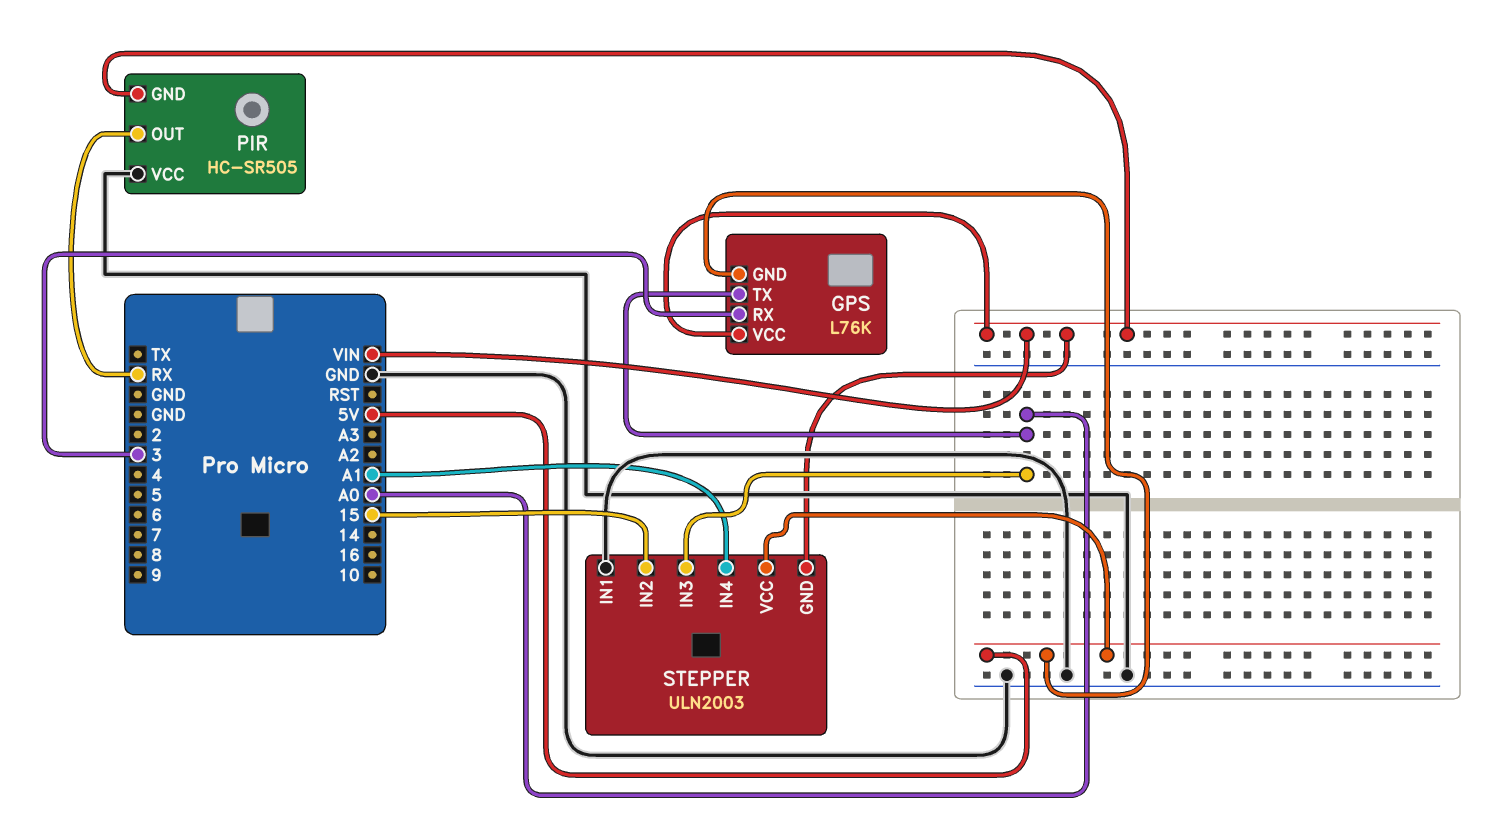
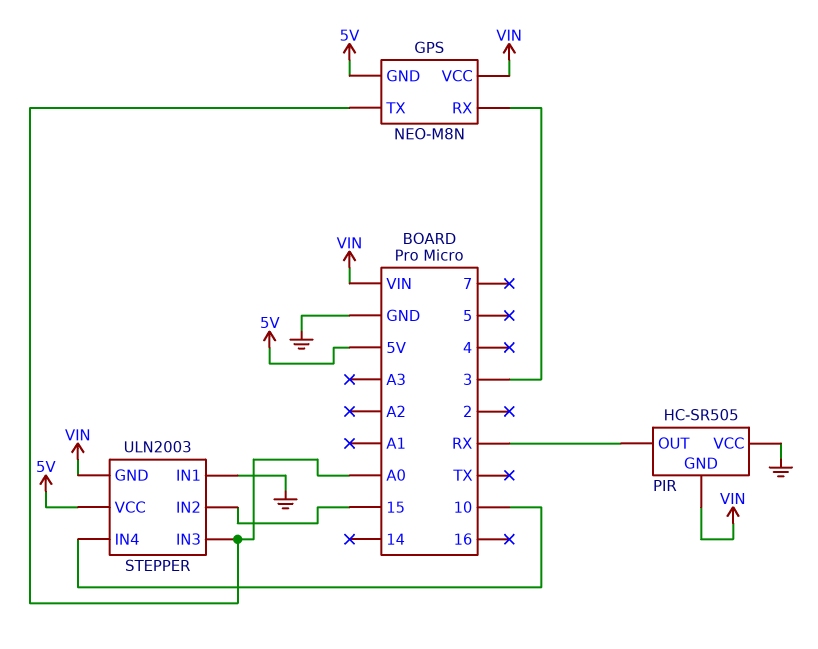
GPS: L76K -> NEO-M8N
STEPPER pin IN4: A1 -> 10

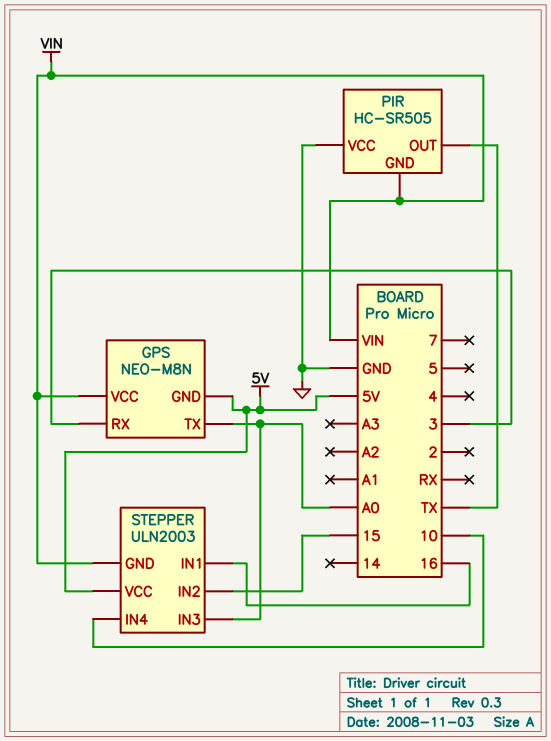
PIR pin OUT: RX -> TX
STEPPER pin IN1: GND -> 16

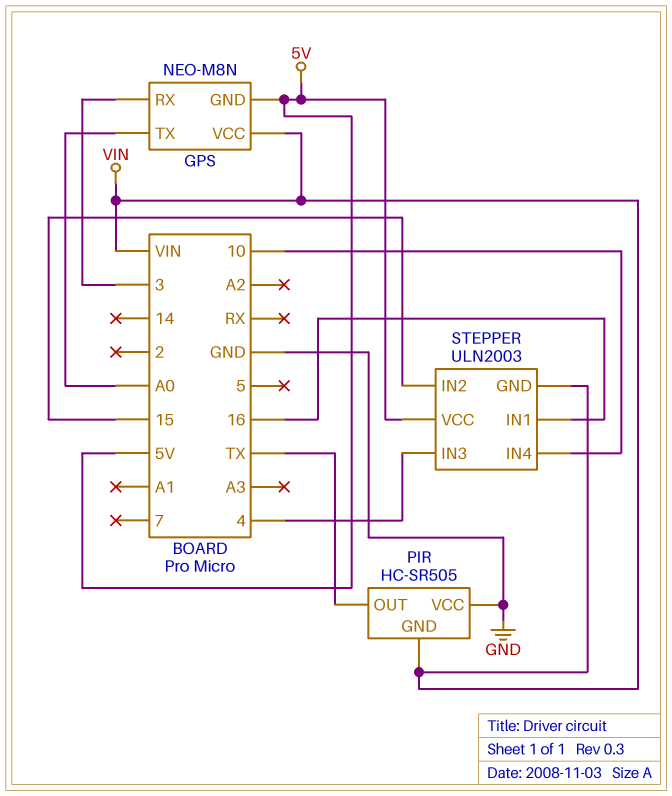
STEPPER pin IN3: A0 -> 4

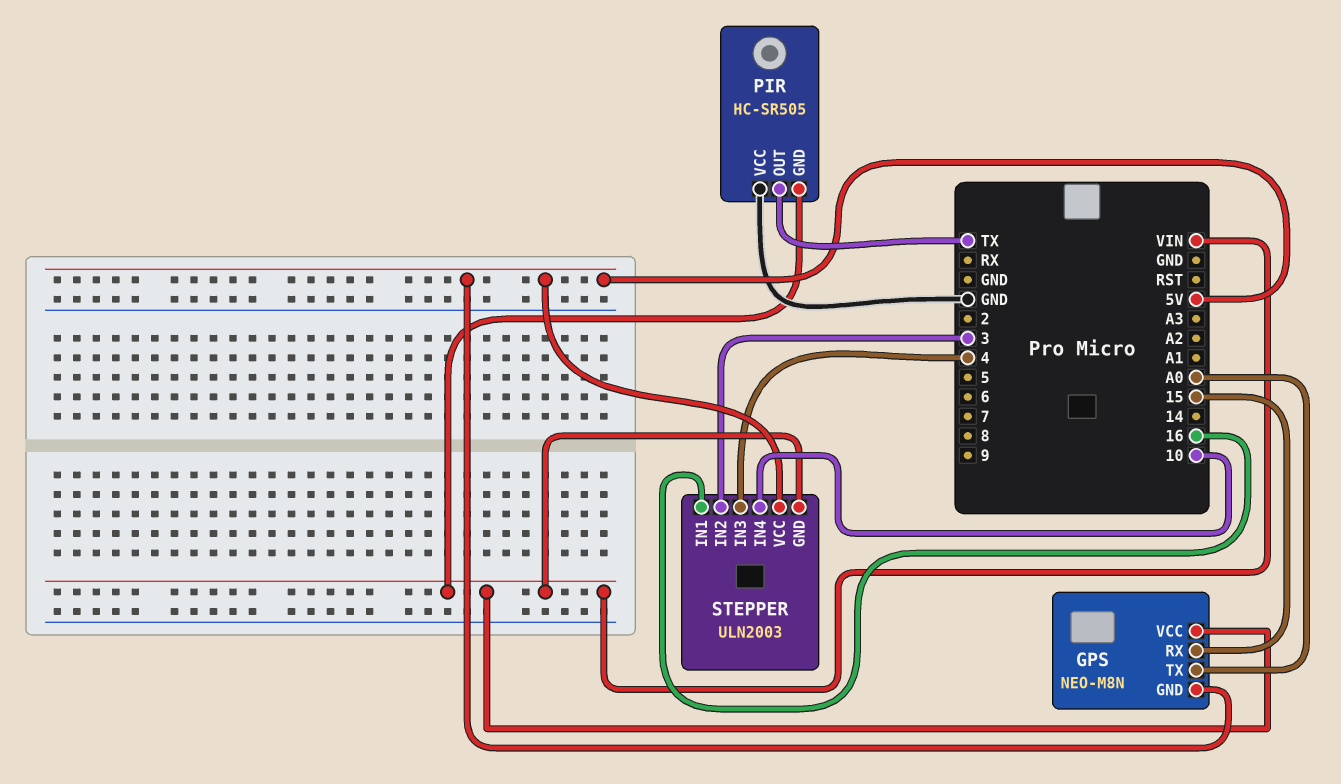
GPS pin RX: 3 -> 15
STEPPER pin IN2: 15 -> 3

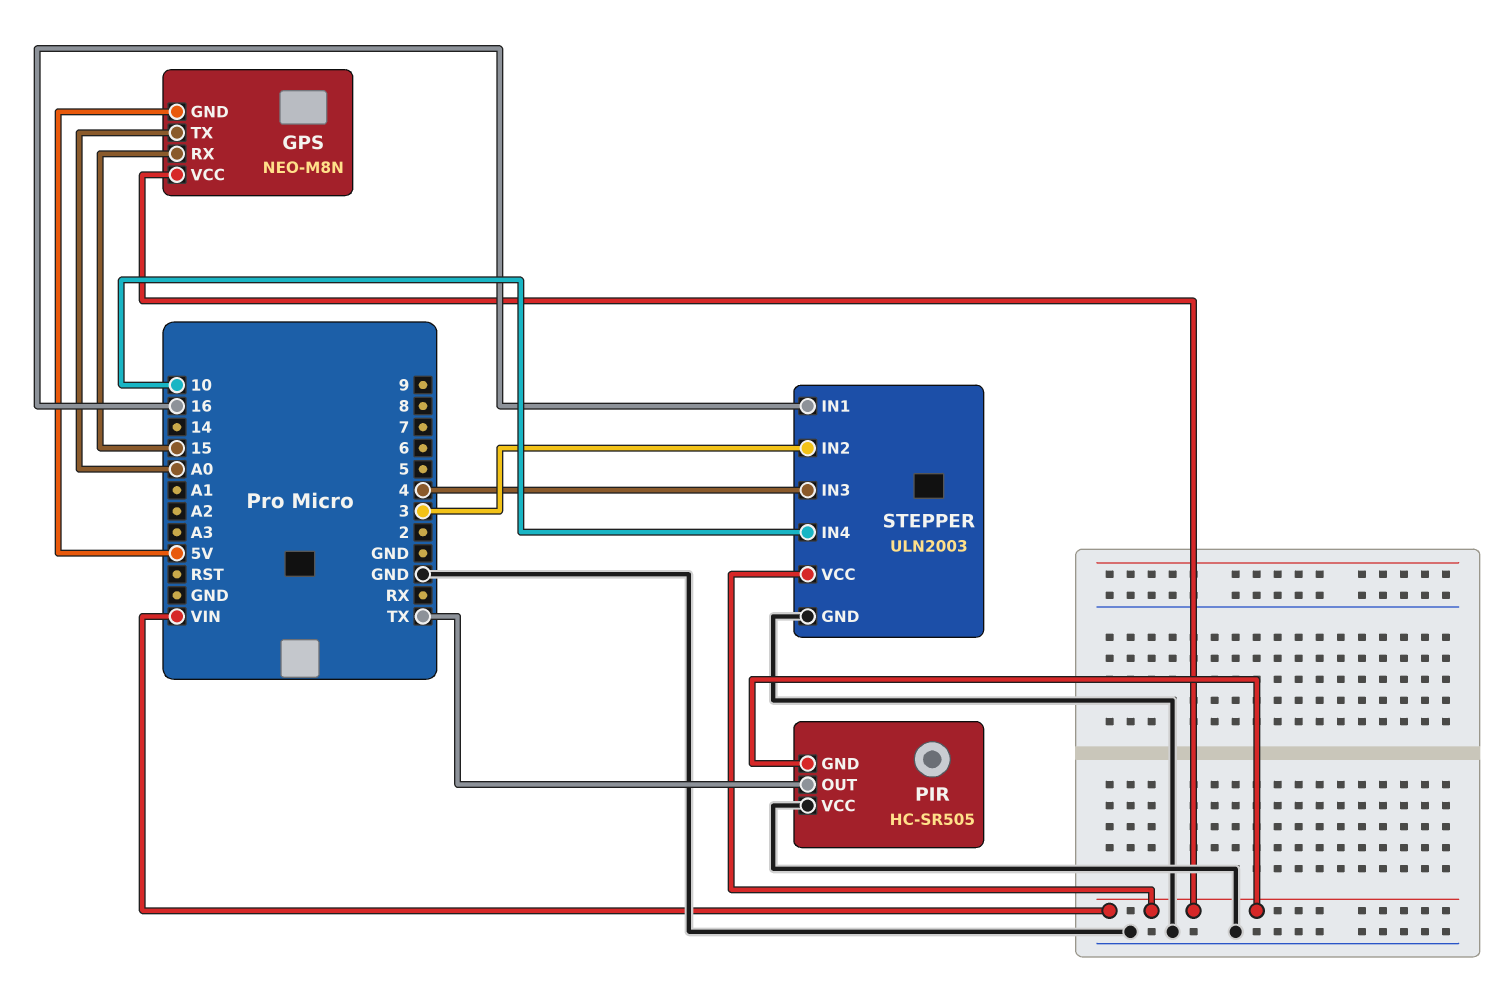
STEPPER pin GND: VIN -> GND
STEPPER pin VCC: 5V -> VIN

